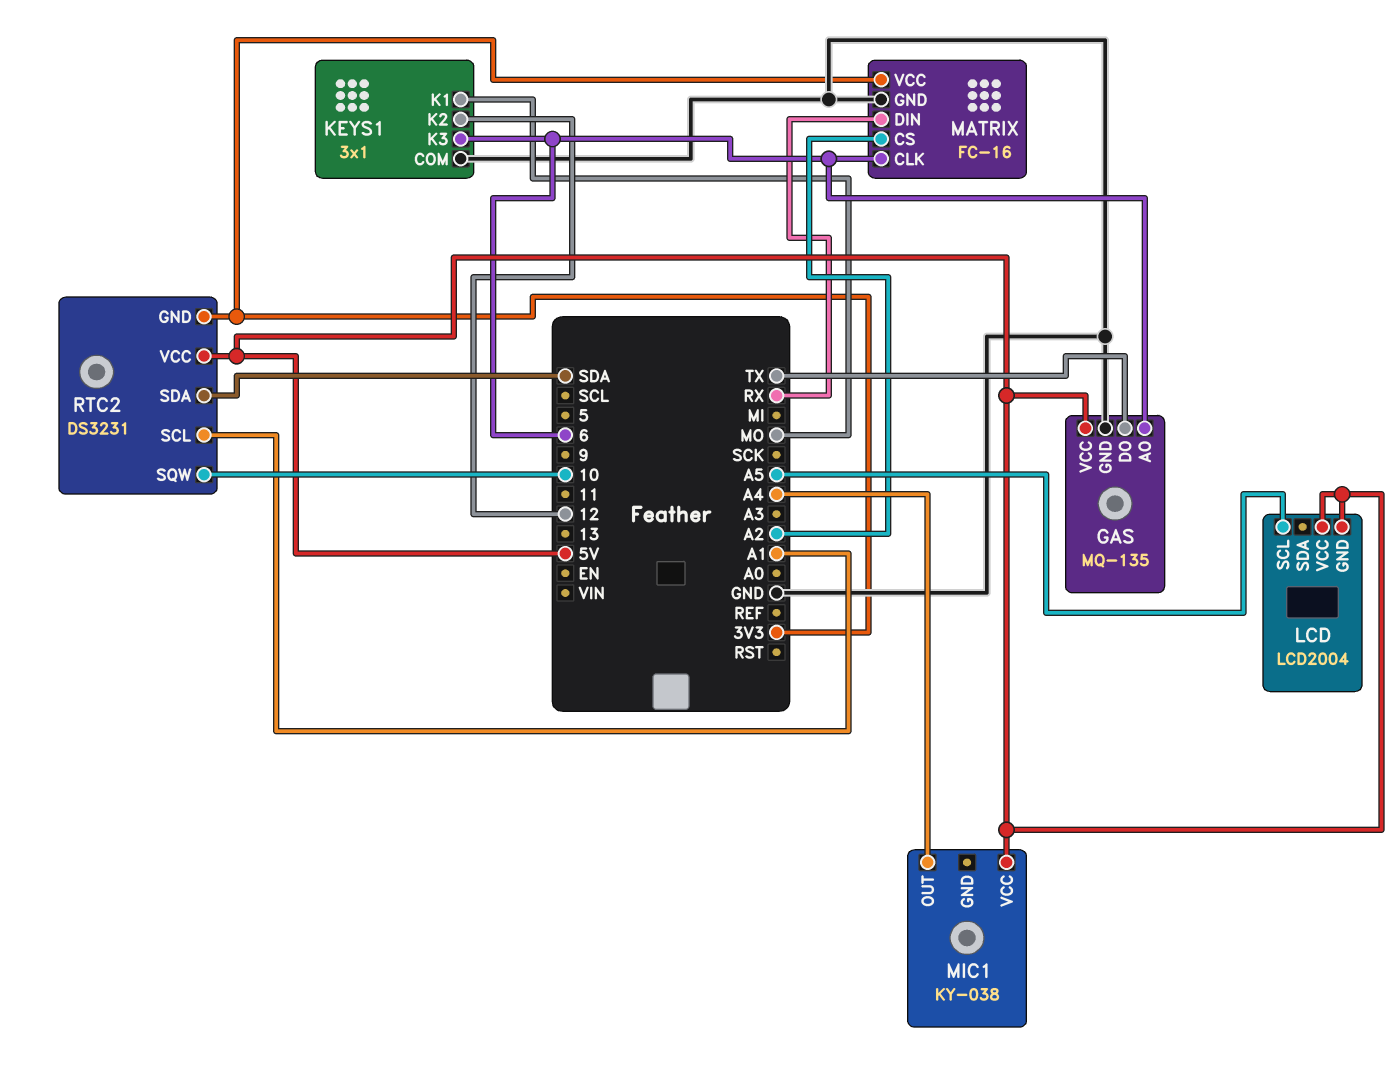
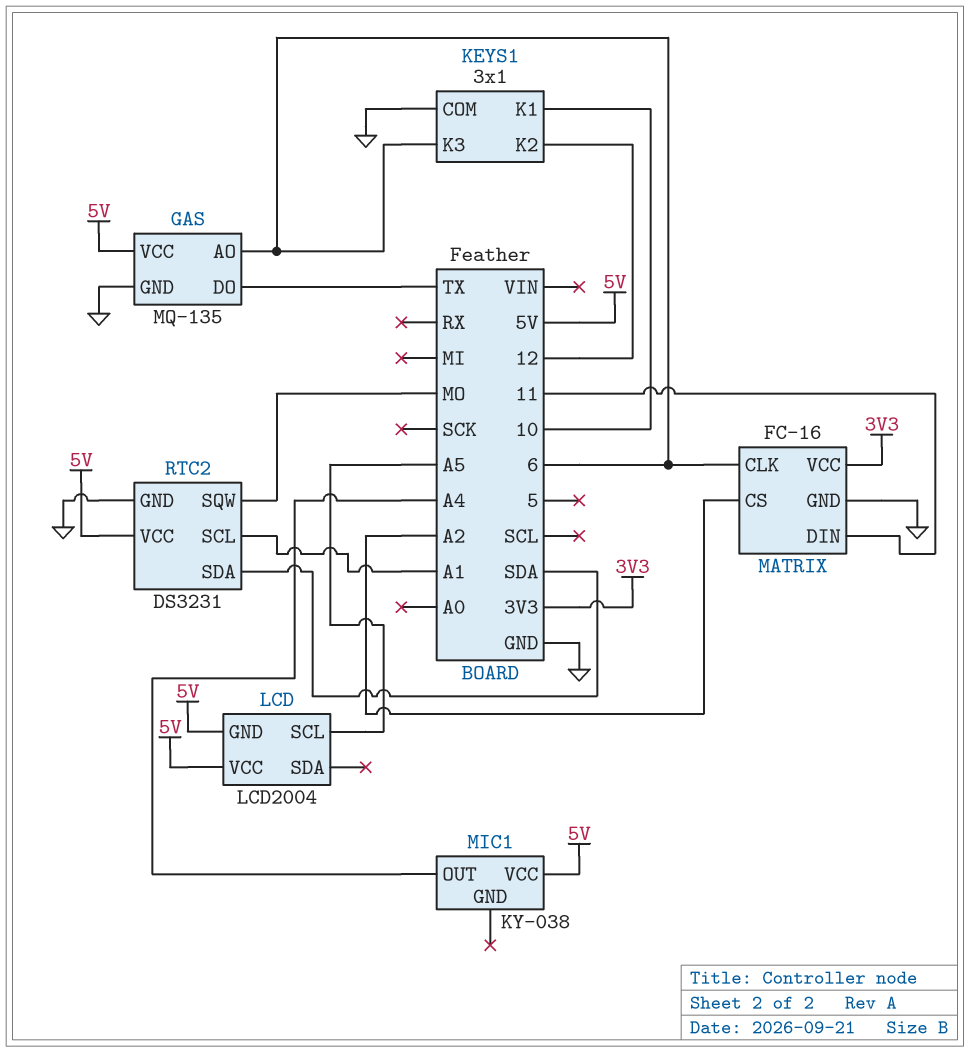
KEYS1 pin K1: MO -> 10
MATRIX pin DIN: RX -> 11
RTC2 pin GND: 3V3 -> GND
RTC2 pin SQW: 10 -> MO

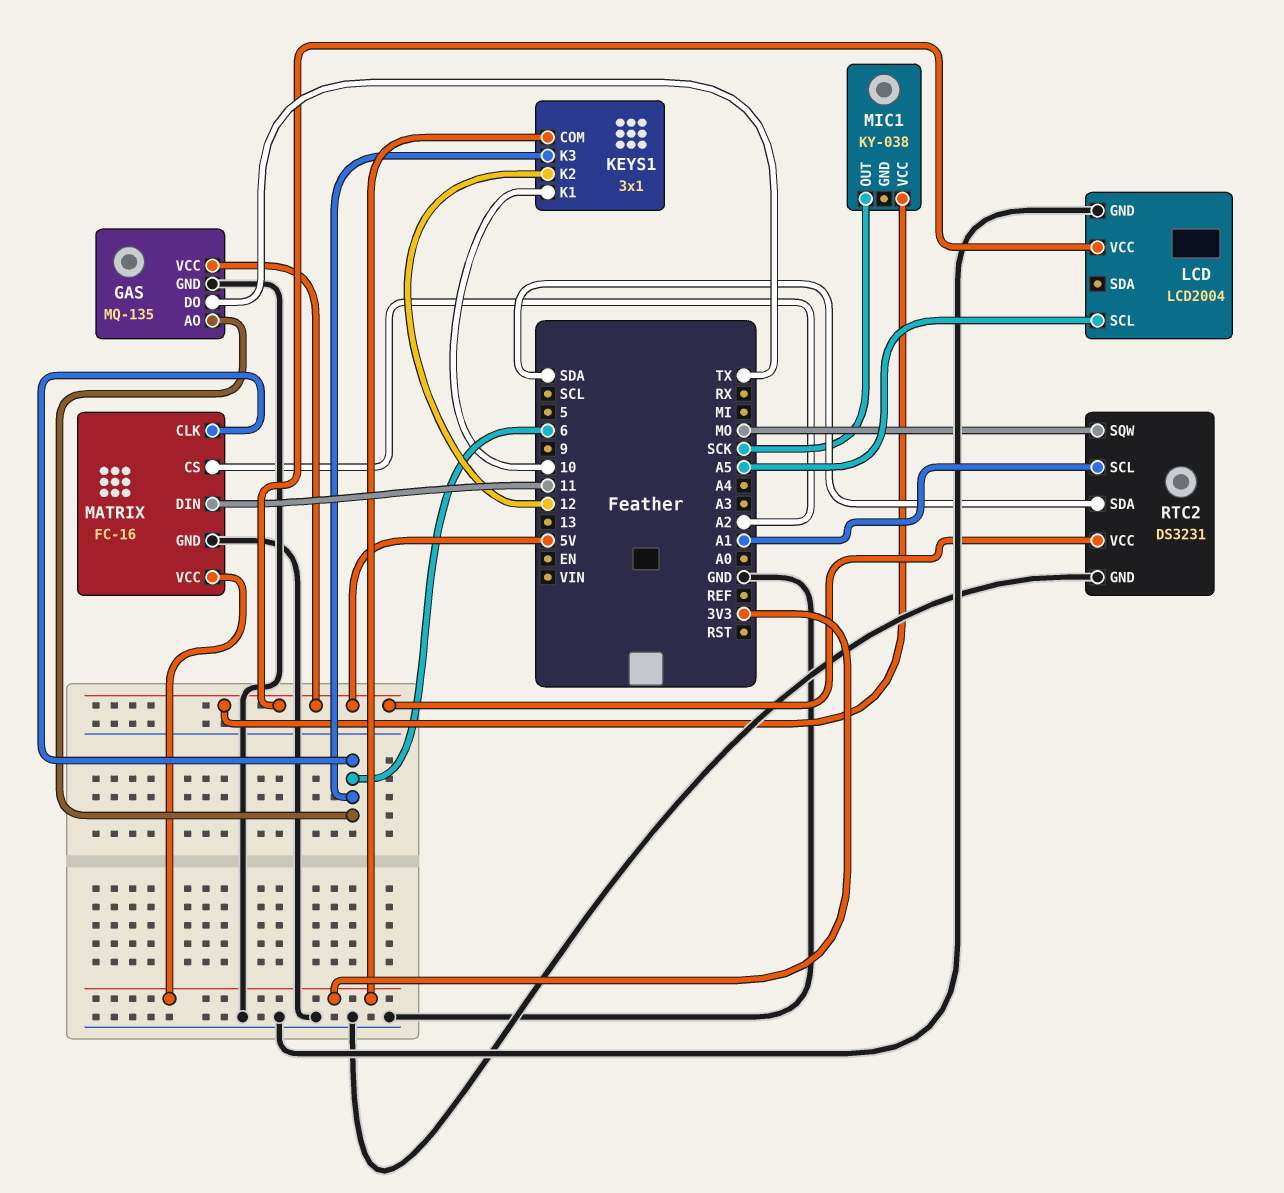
KEYS1 pin COM: GND -> 3V3
LCD pin GND: 5V -> GND
MIC1 pin OUT: A4 -> SCK

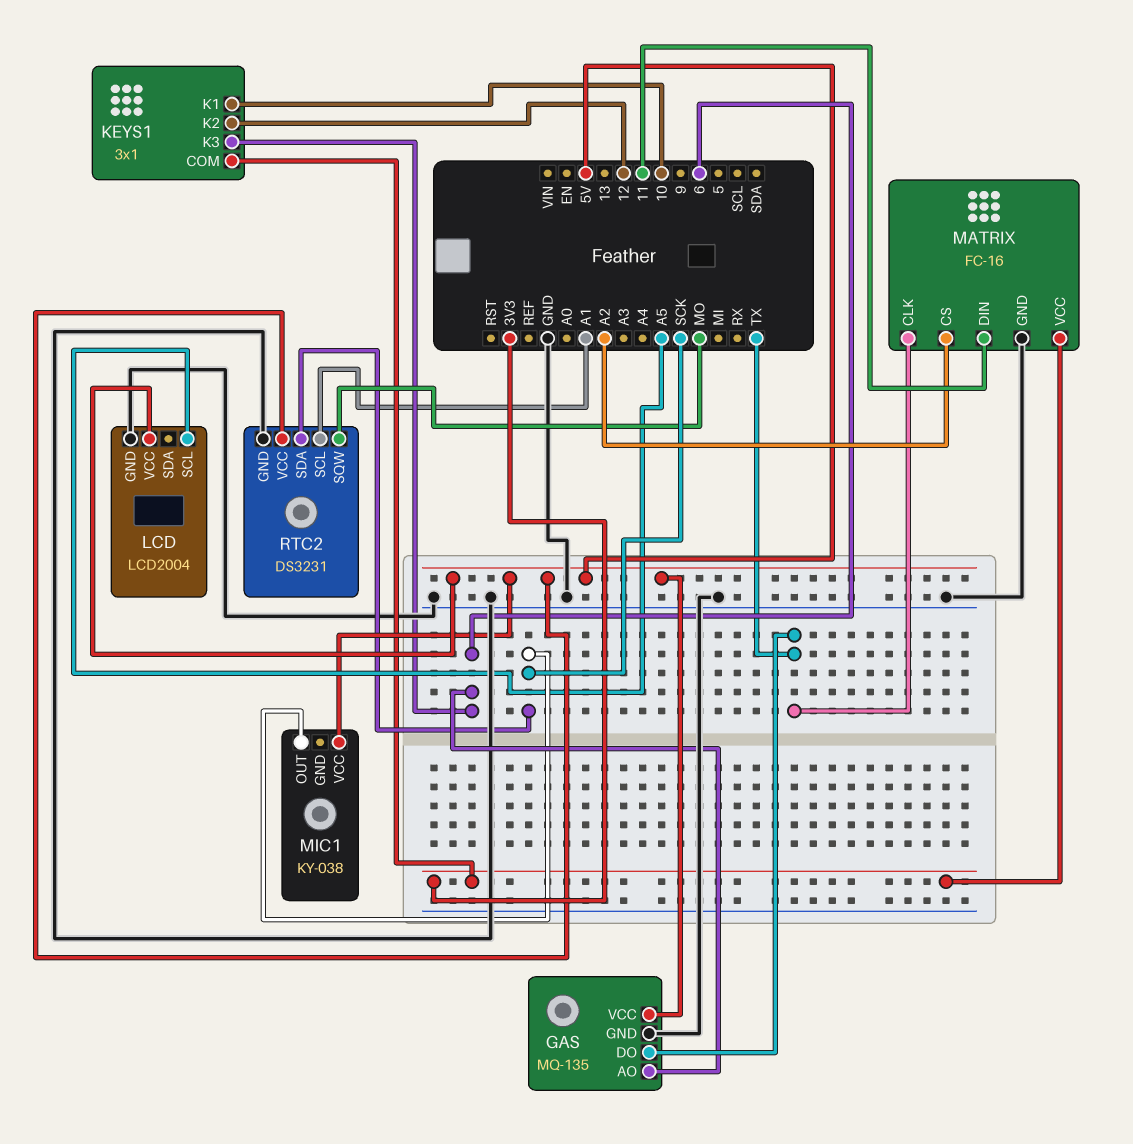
MATRIX pin CLK: 6 -> TX
RTC2 pin SDA: SDA -> SCK

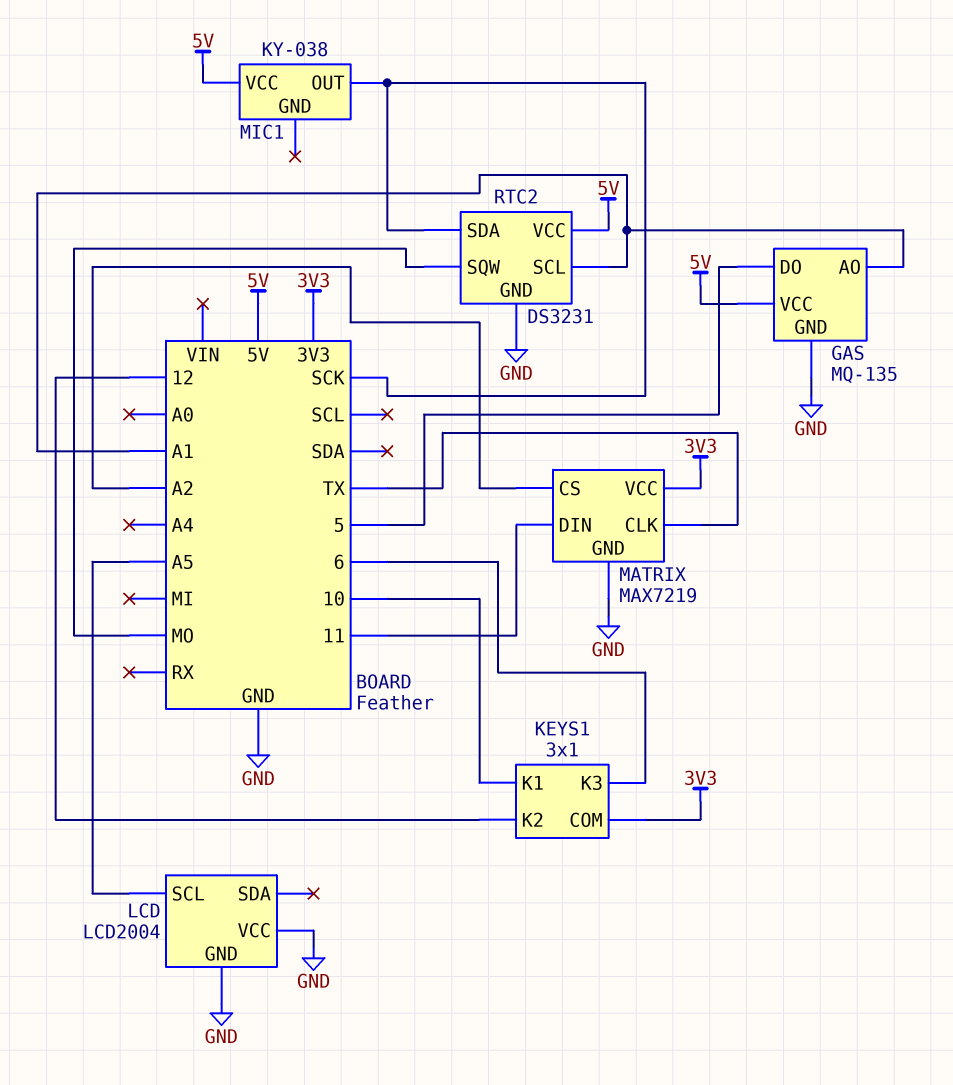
GAS pin AO: 6 -> A1
GAS pin DO: TX -> 5
LCD pin VCC: 5V -> GND
MATRIX: FC-16 -> MAX7219

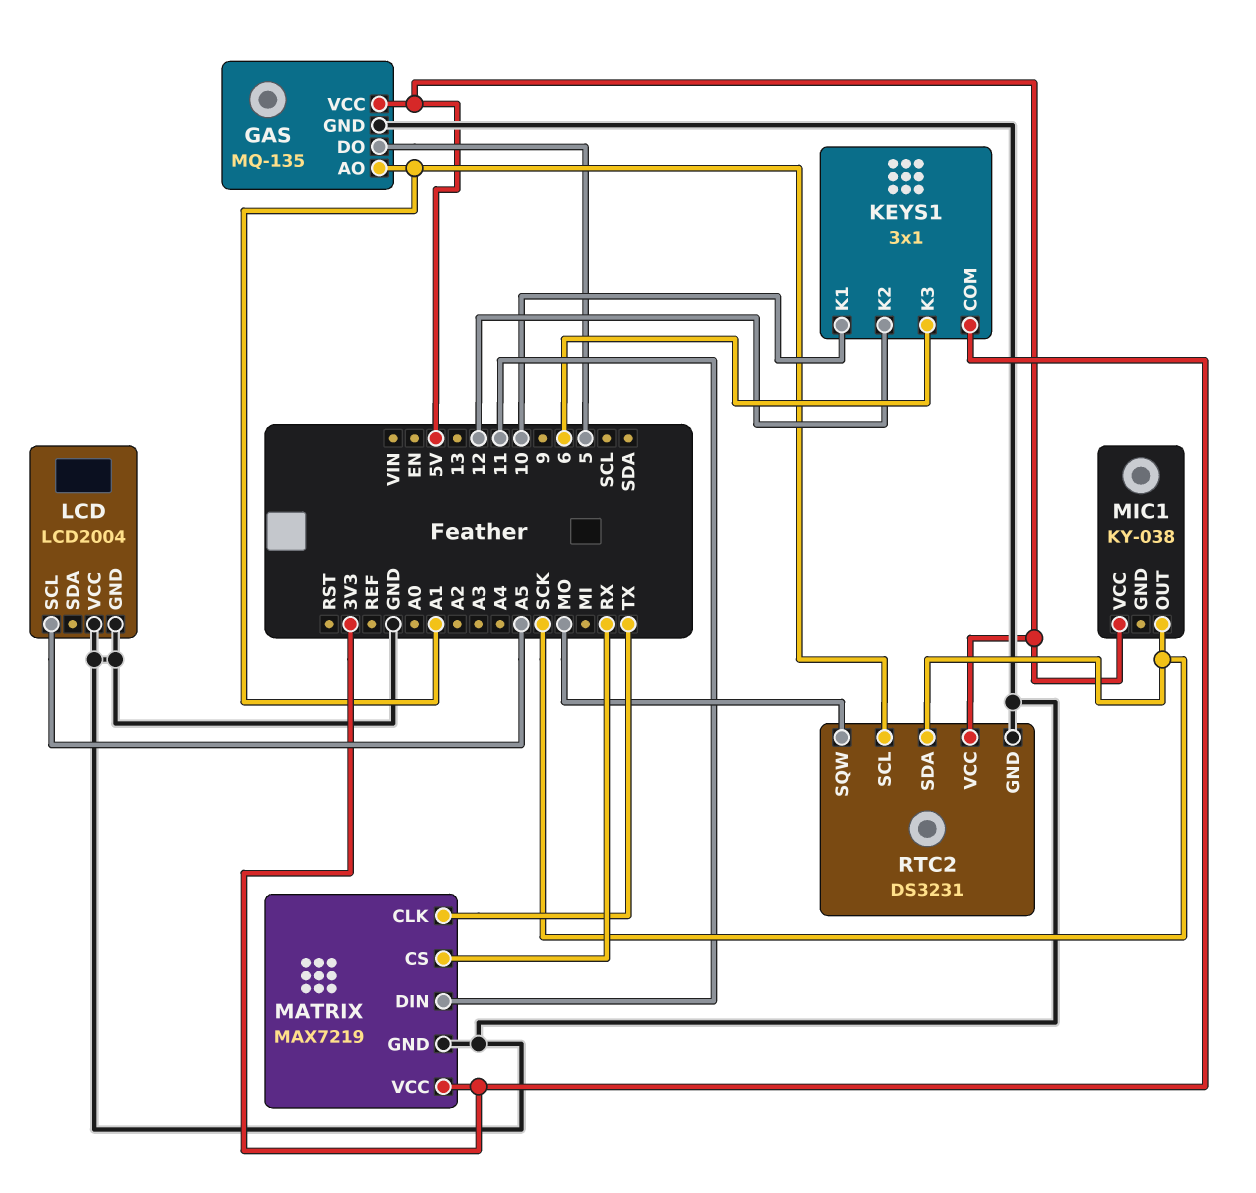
MATRIX pin CS: A2 -> RX

